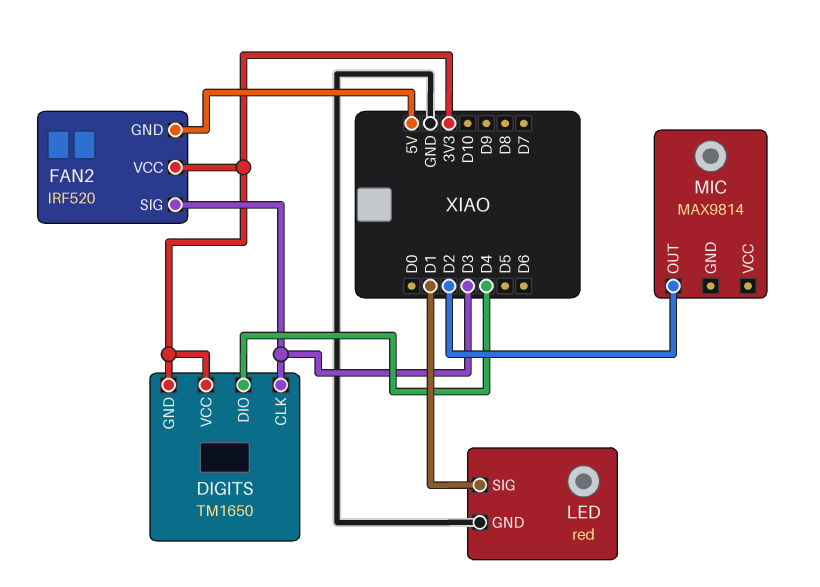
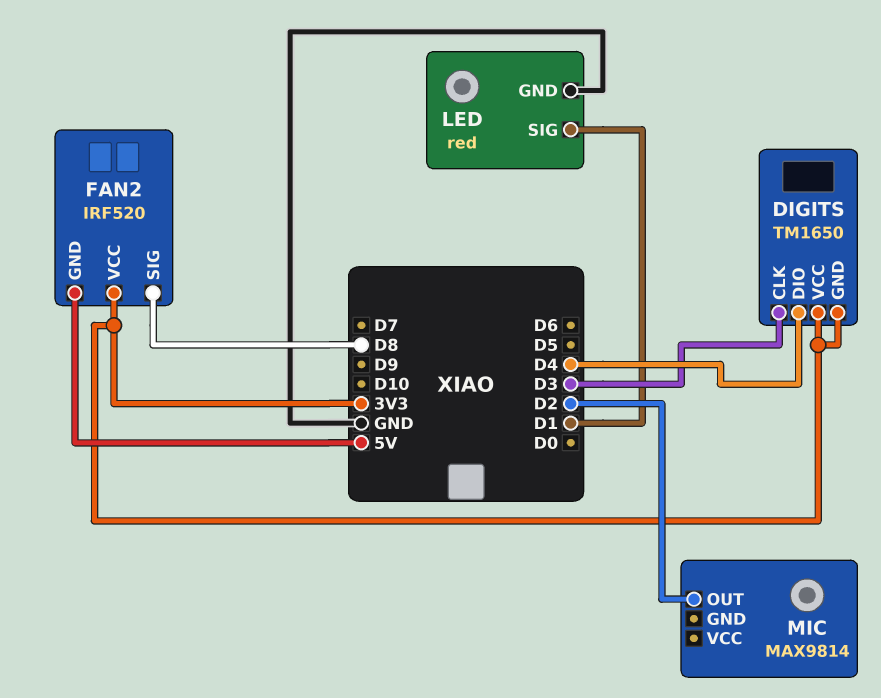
FAN2 pin SIG: D3 -> D8

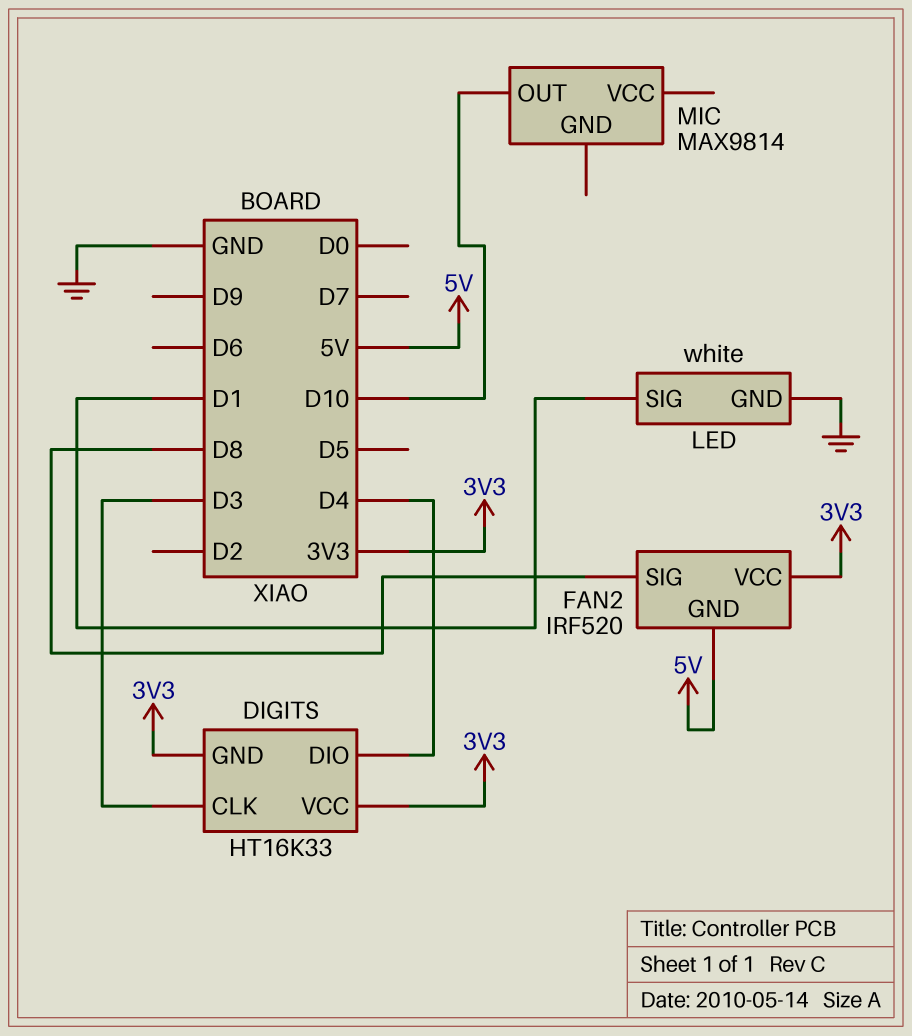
DIGITS: TM1650 -> HT16K33
LED: red -> white
MIC pin OUT: D2 -> D10

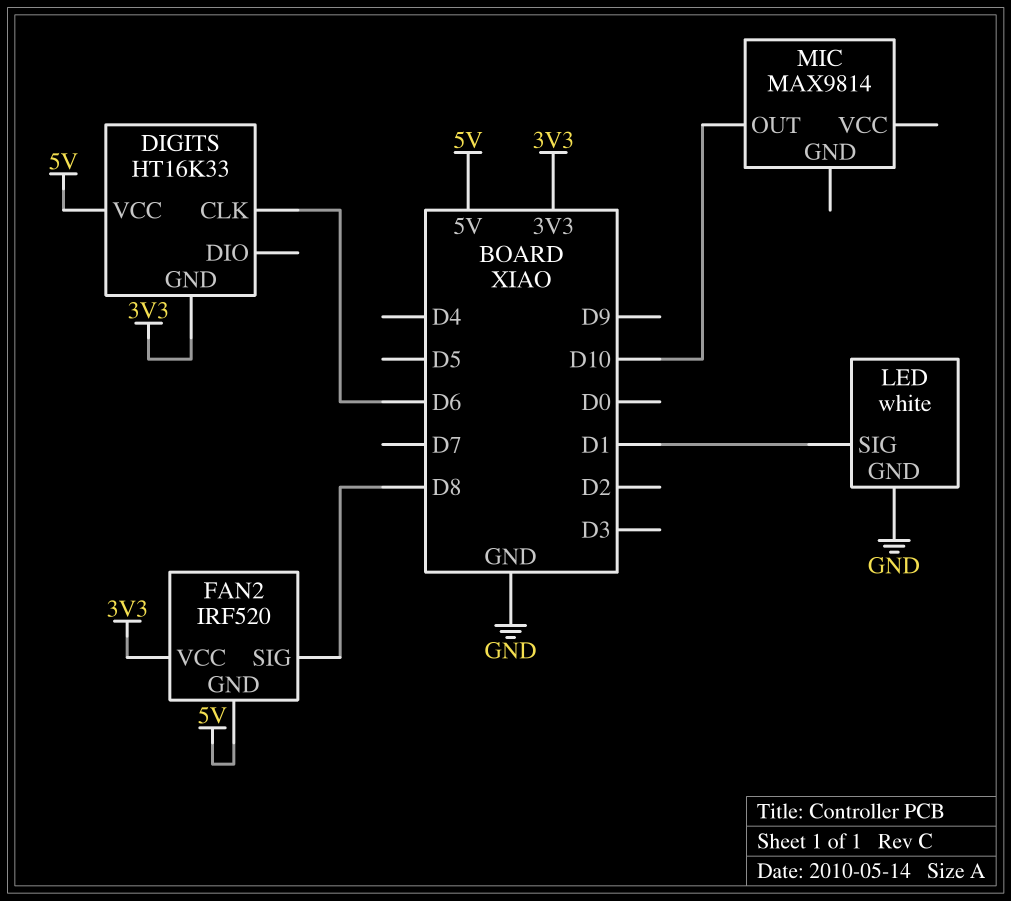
DIGITS pin CLK: D3 -> D6
DIGITS pin DIO: D4 -> none
DIGITS pin VCC: 3V3 -> 5V

